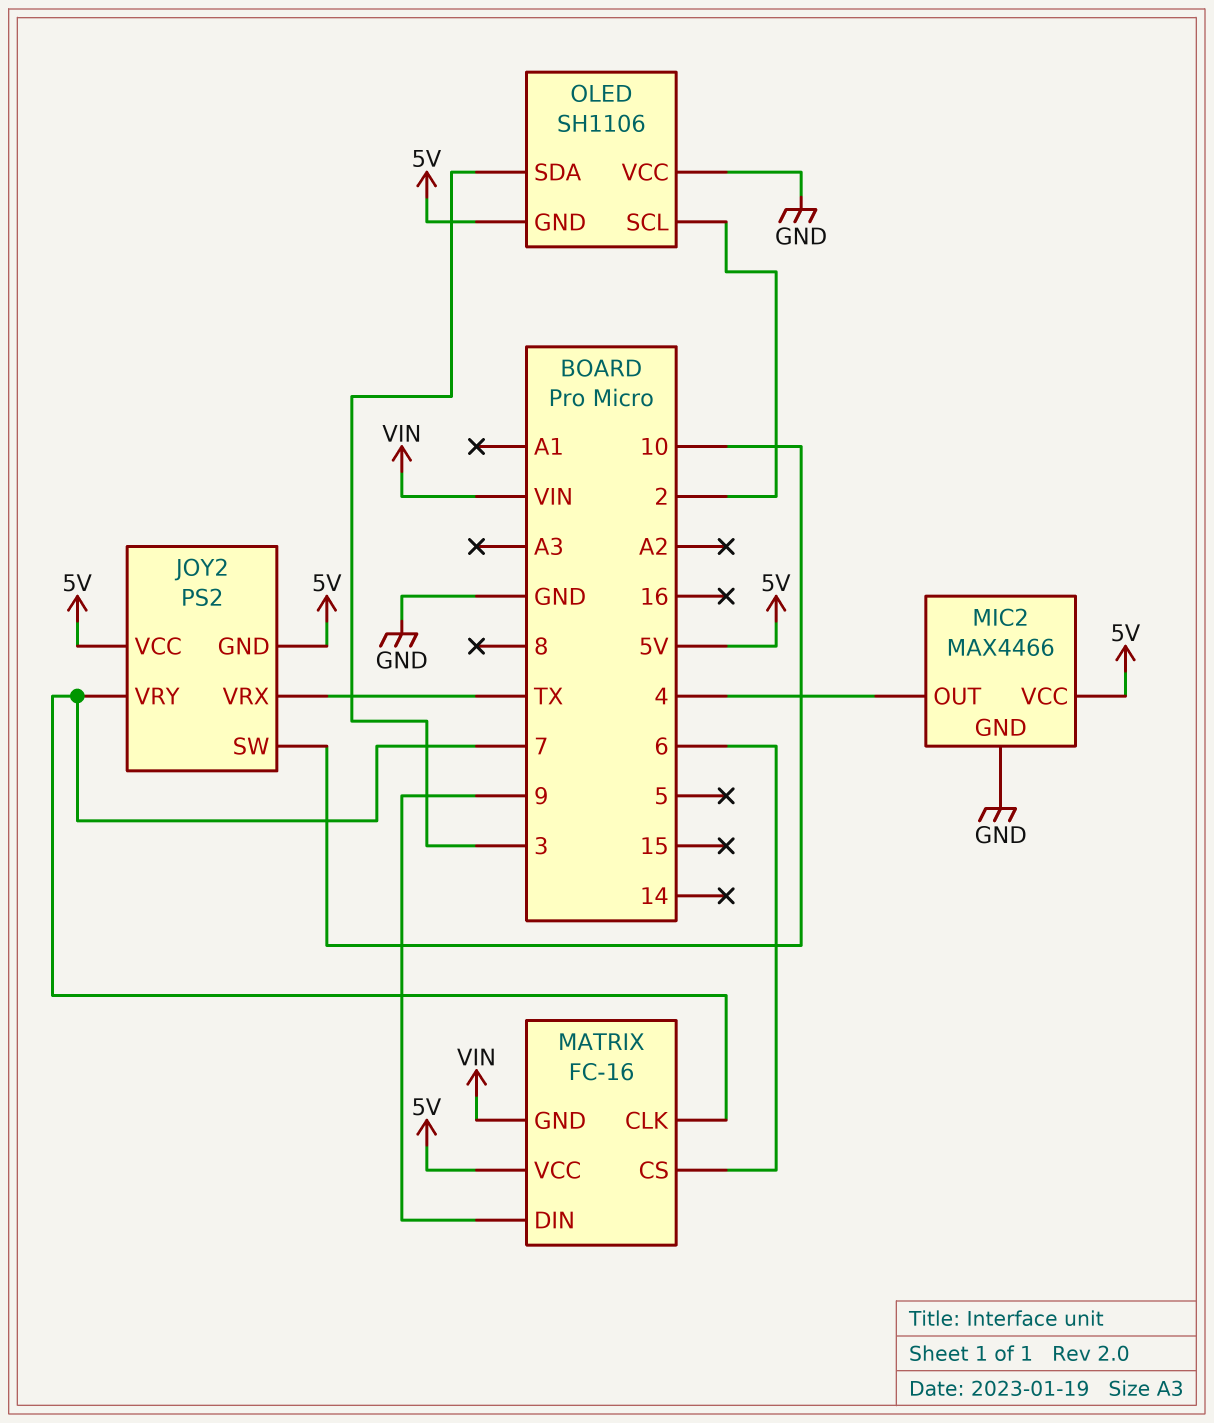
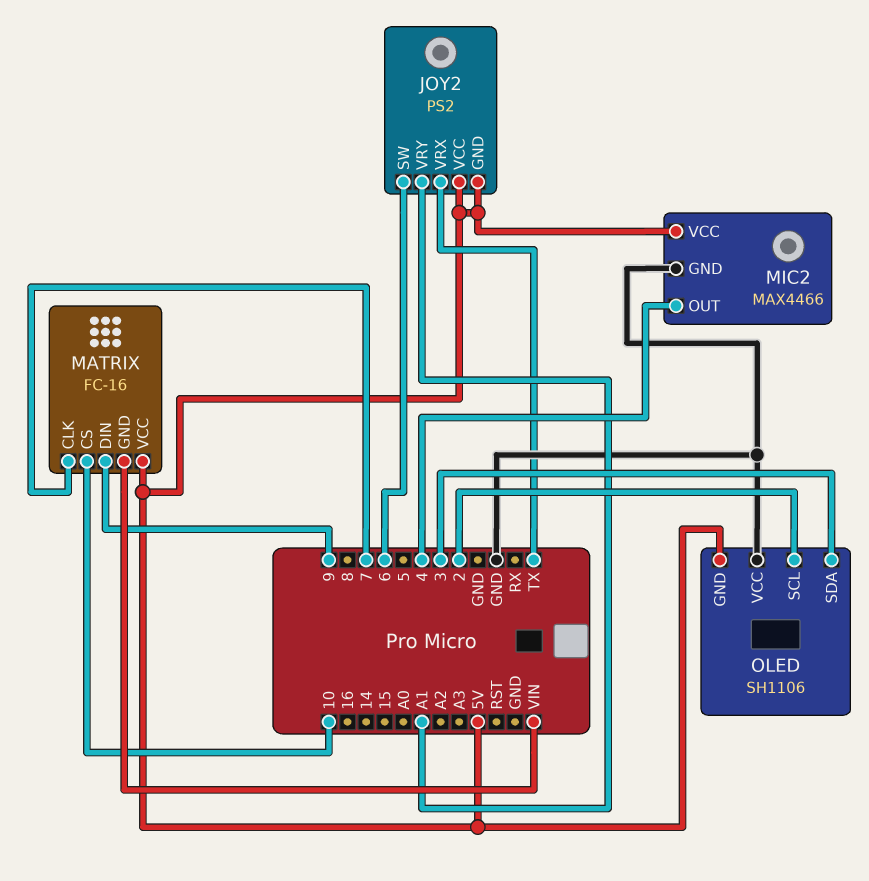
JOY2 pin SW: 10 -> 6
JOY2 pin VRY: 7 -> A1
MATRIX pin CS: 6 -> 10

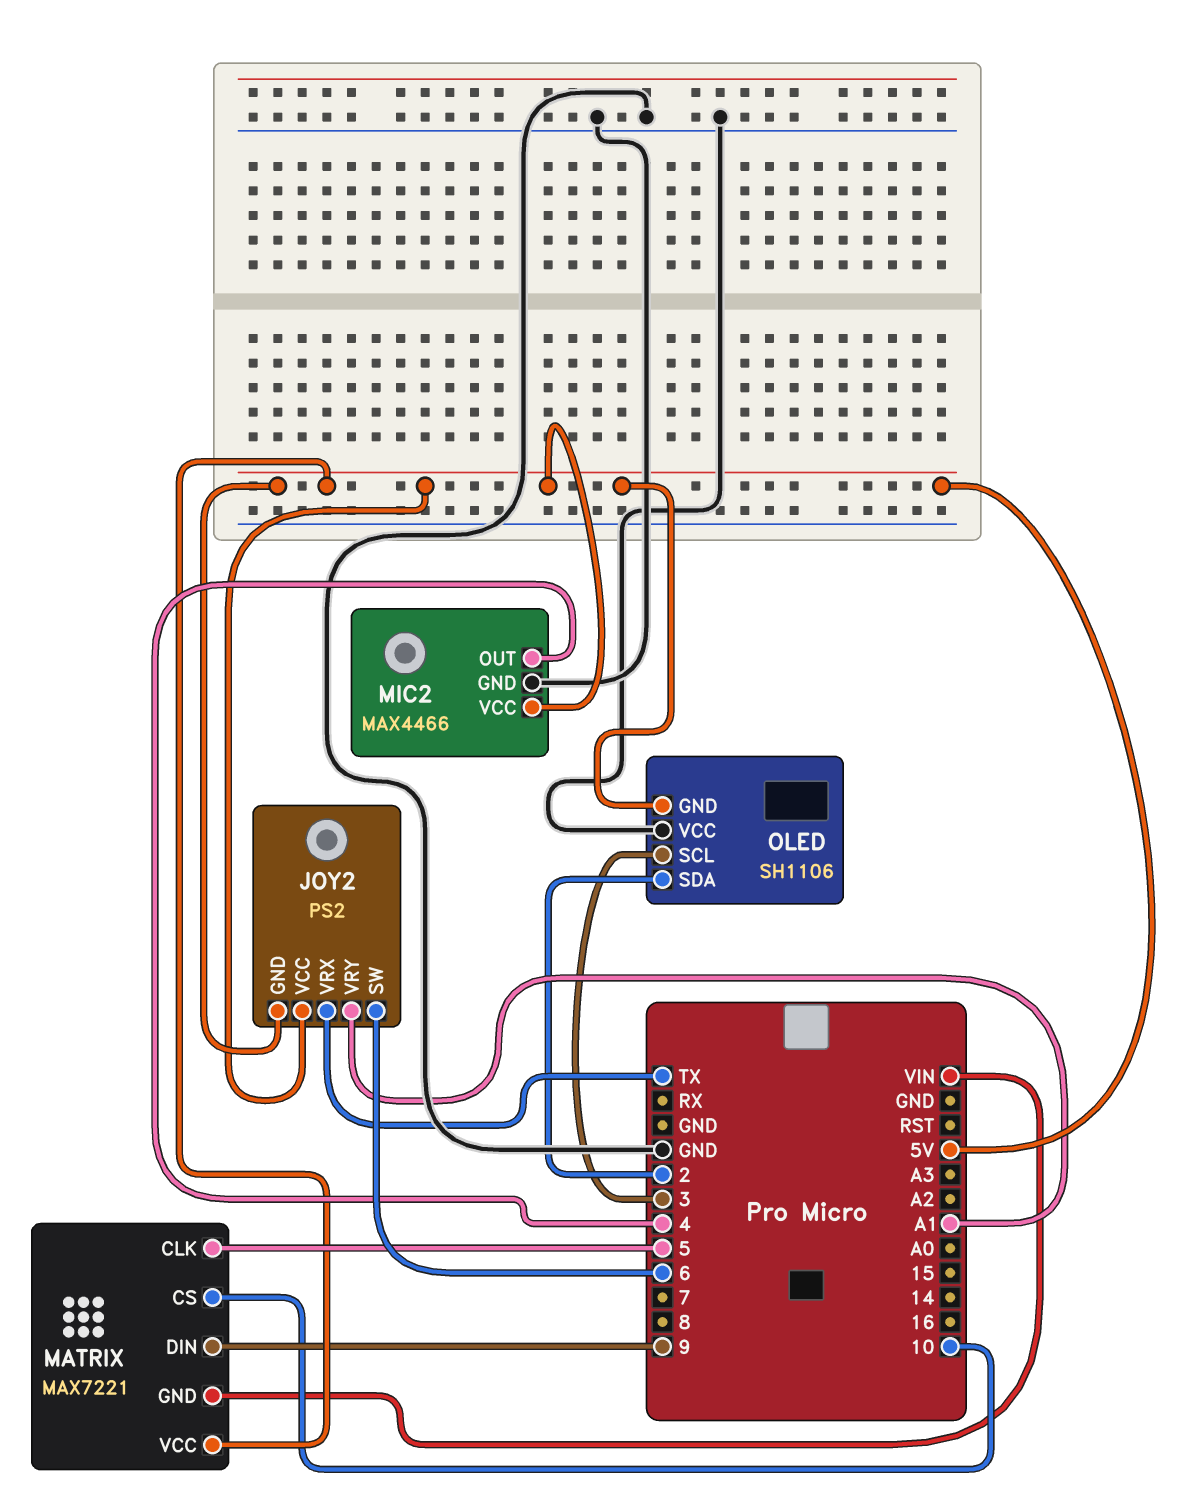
MATRIX: FC-16 -> MAX7221
MATRIX pin CLK: 7 -> 5
OLED pin SCL: 2 -> 3
OLED pin SDA: 3 -> 2

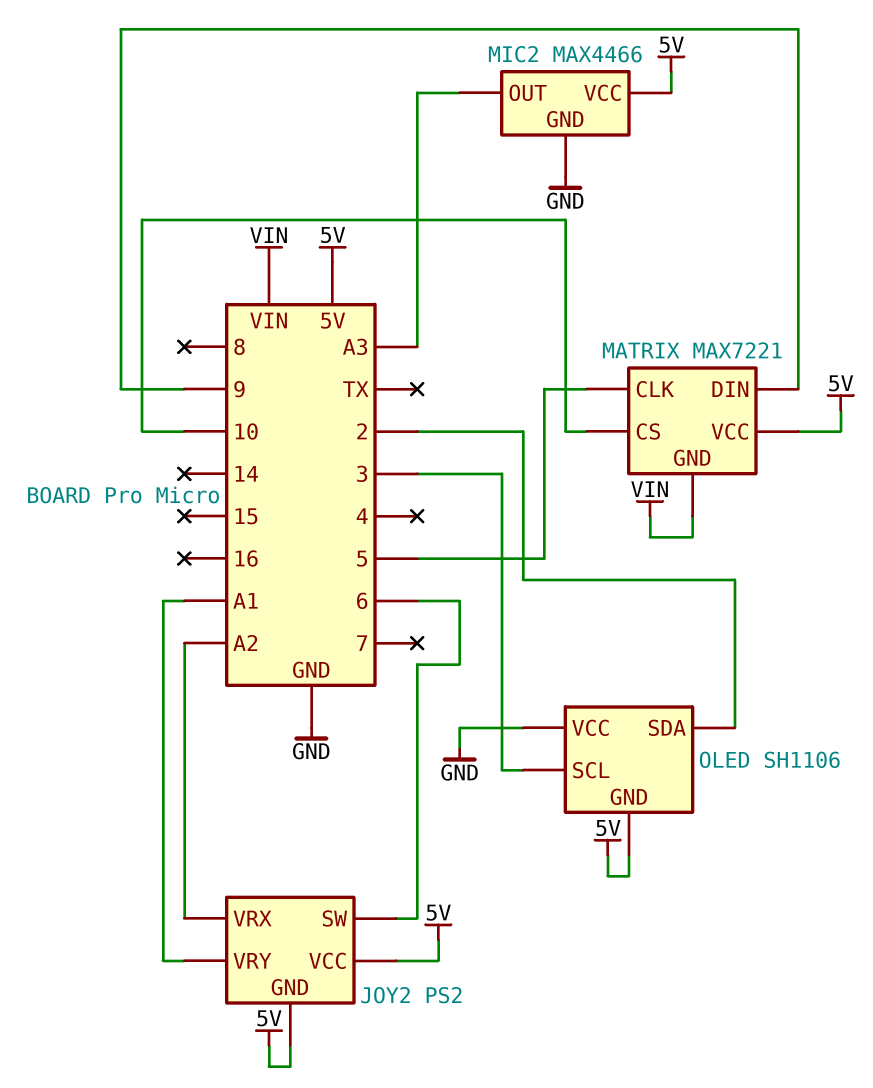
JOY2 pin VRX: TX -> A2
MIC2 pin OUT: 4 -> A3

